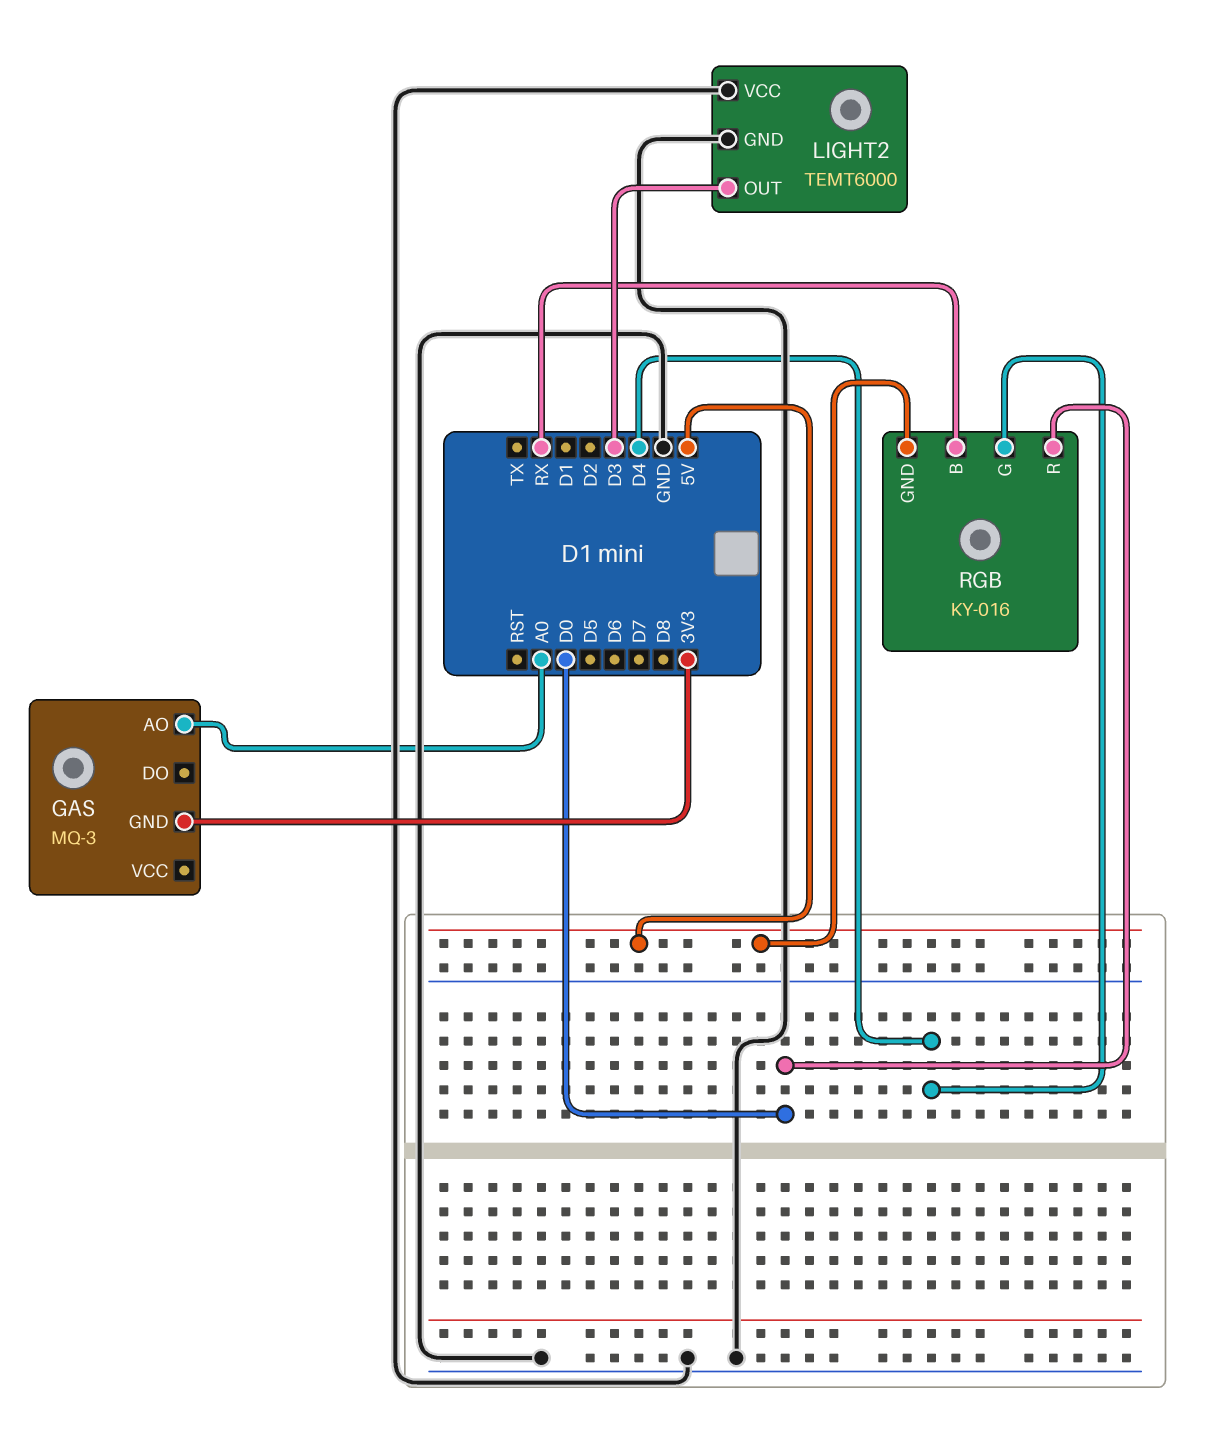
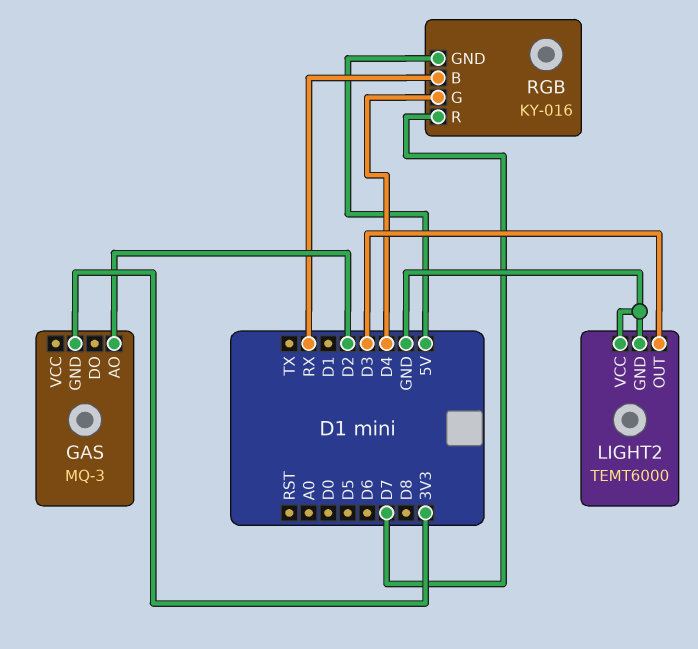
GAS pin AO: A0 -> D2
RGB pin R: D0 -> D7

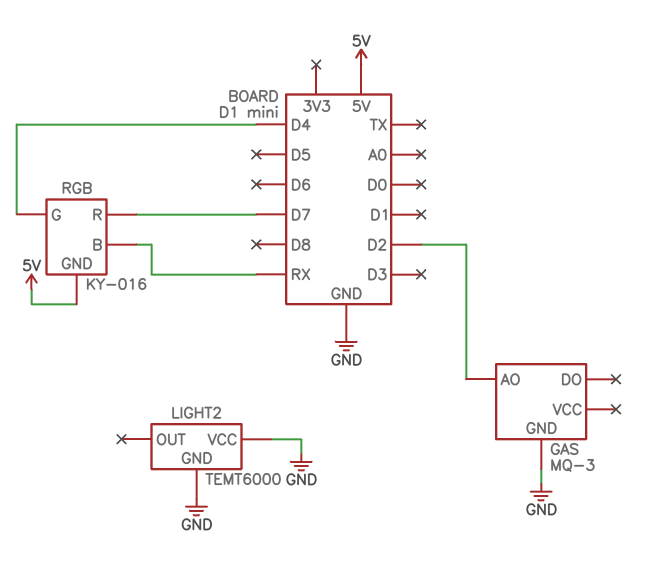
GAS pin GND: 3V3 -> GND
LIGHT2 pin OUT: D3 -> none

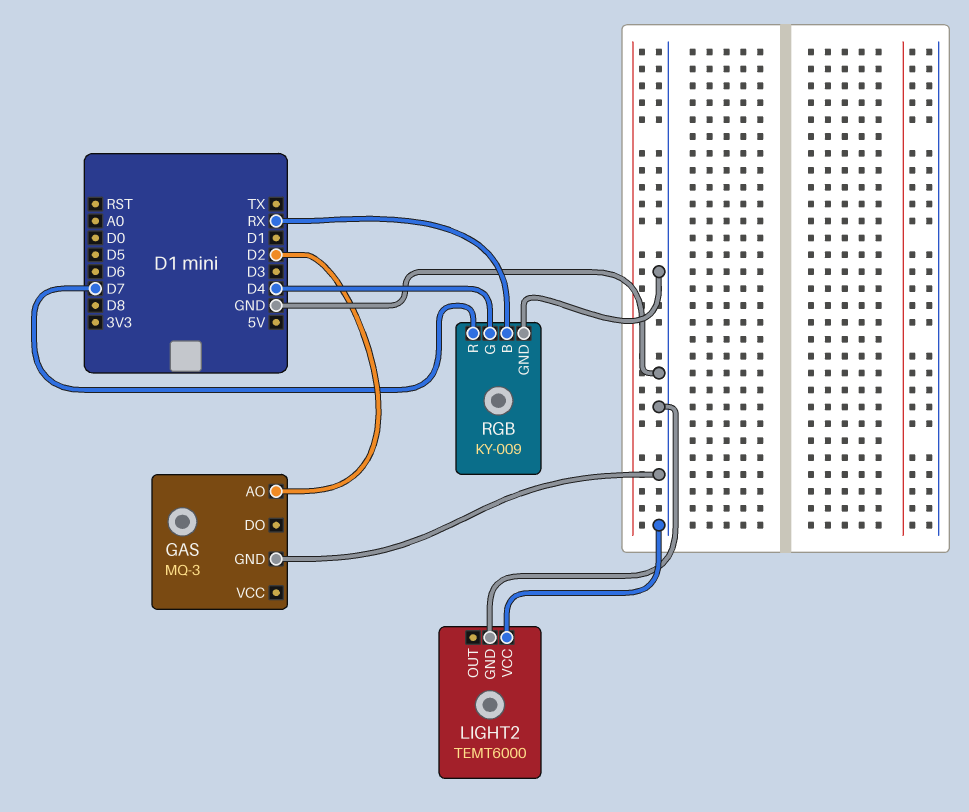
RGB: KY-016 -> KY-009
RGB pin GND: 5V -> GND

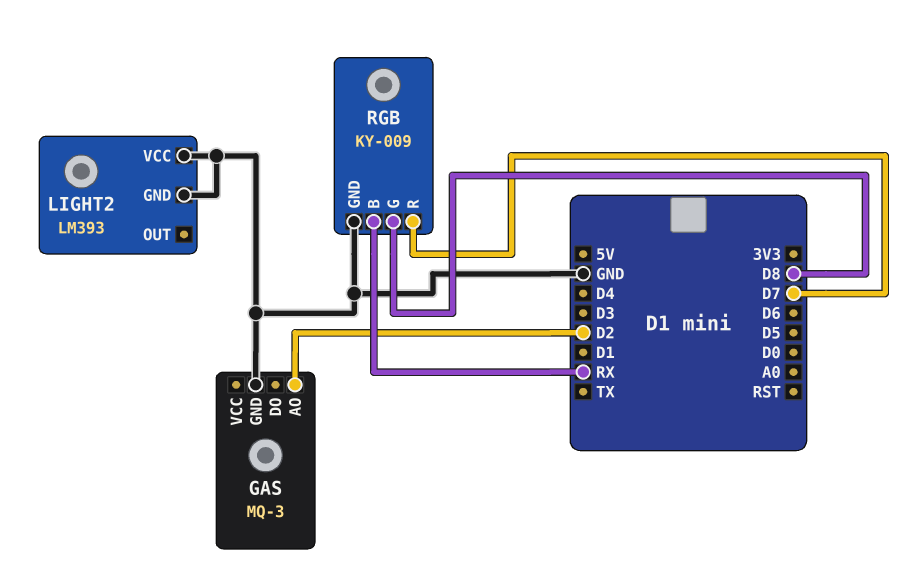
LIGHT2: TEMT6000 -> LM393
RGB pin G: D4 -> D8

